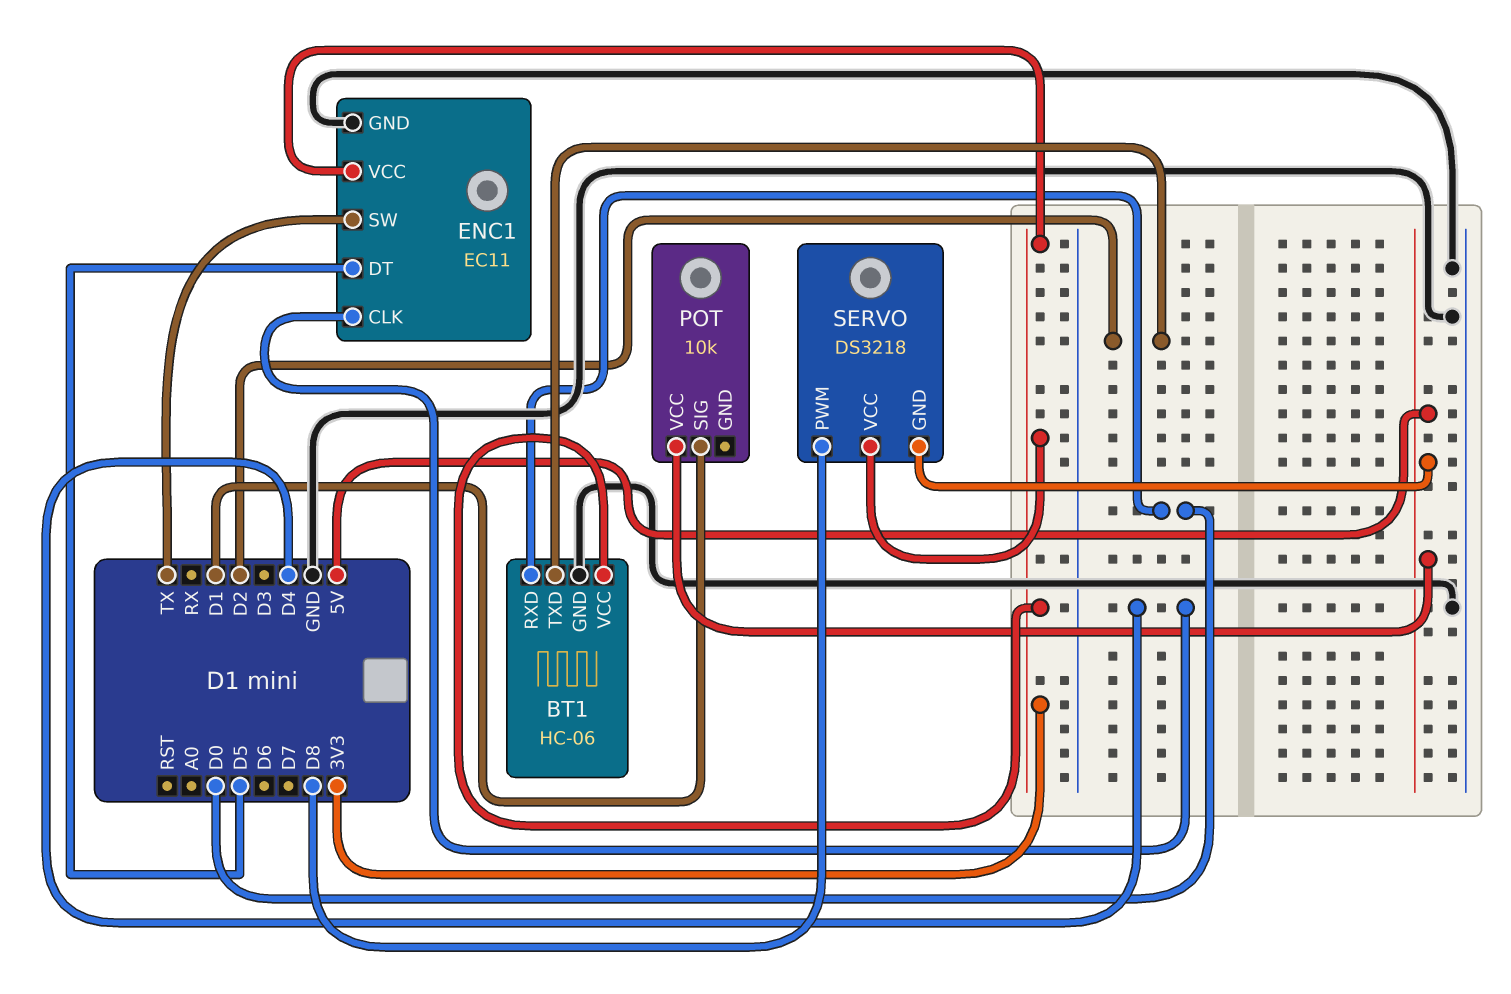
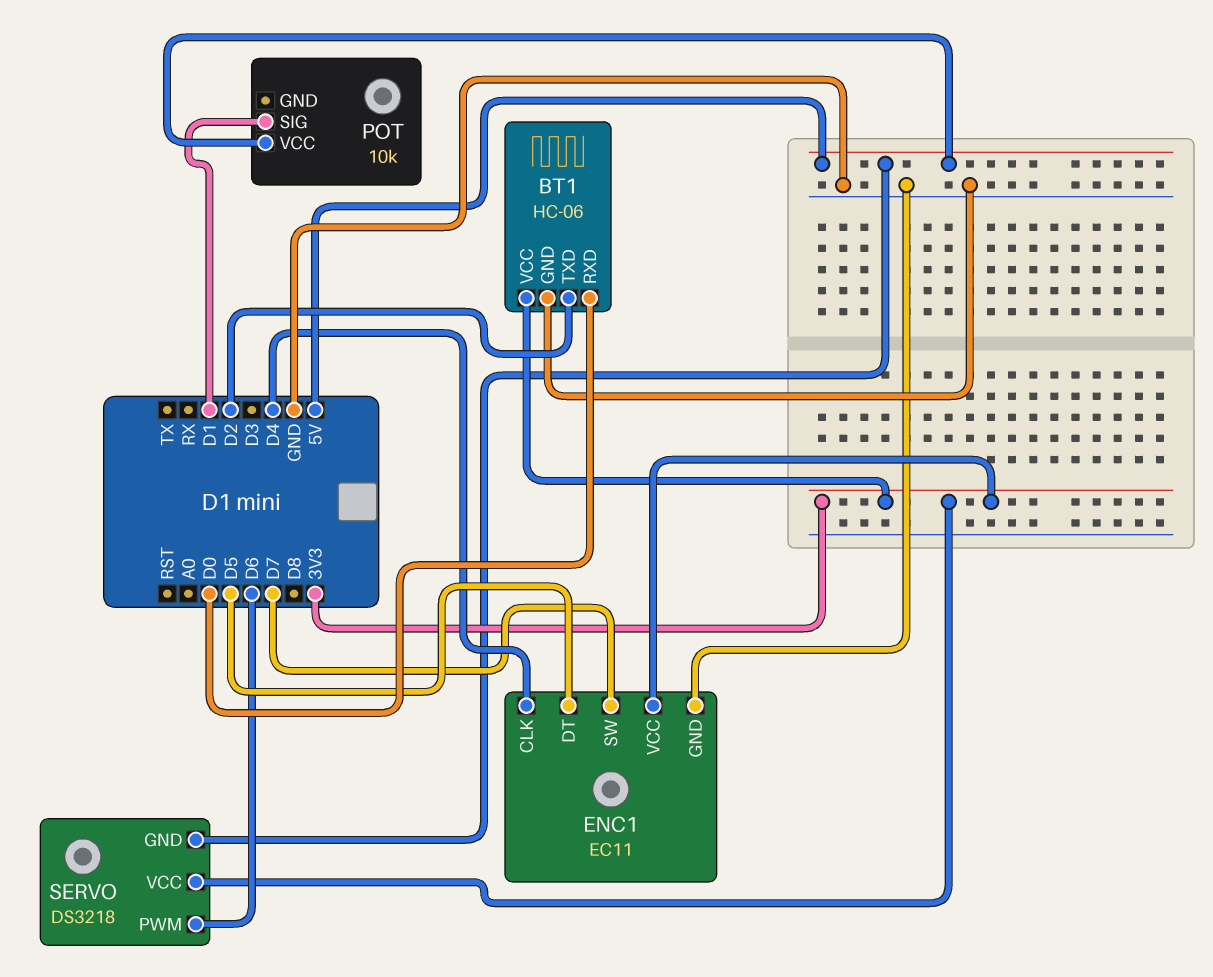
ENC1 pin SW: TX -> D7
SERVO pin PWM: D8 -> D6

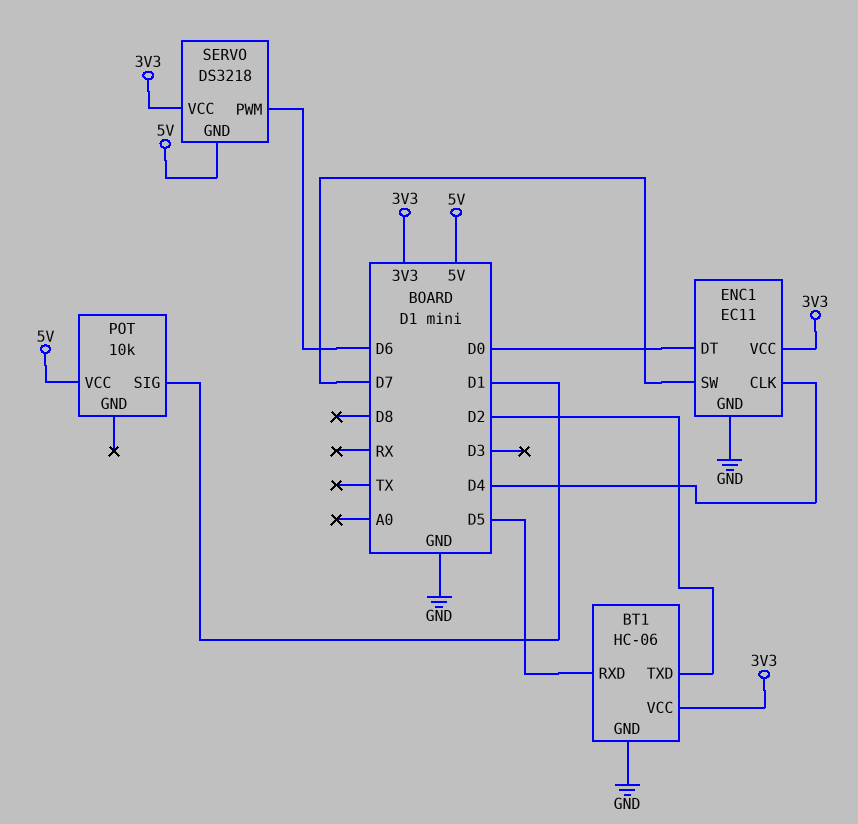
BT1 pin RXD: D0 -> D5
ENC1 pin DT: D5 -> D0

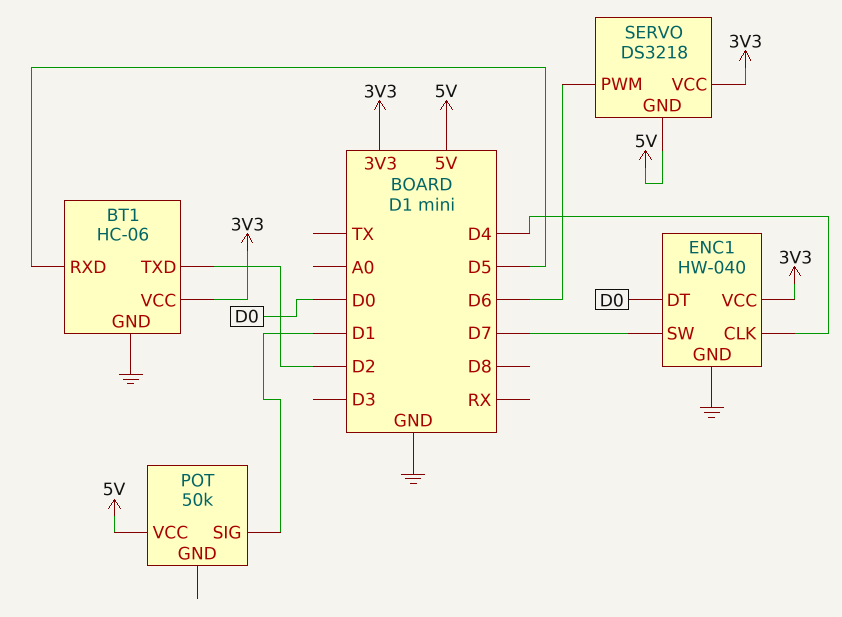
ENC1: EC11 -> HW-040
POT: 10k -> 50k

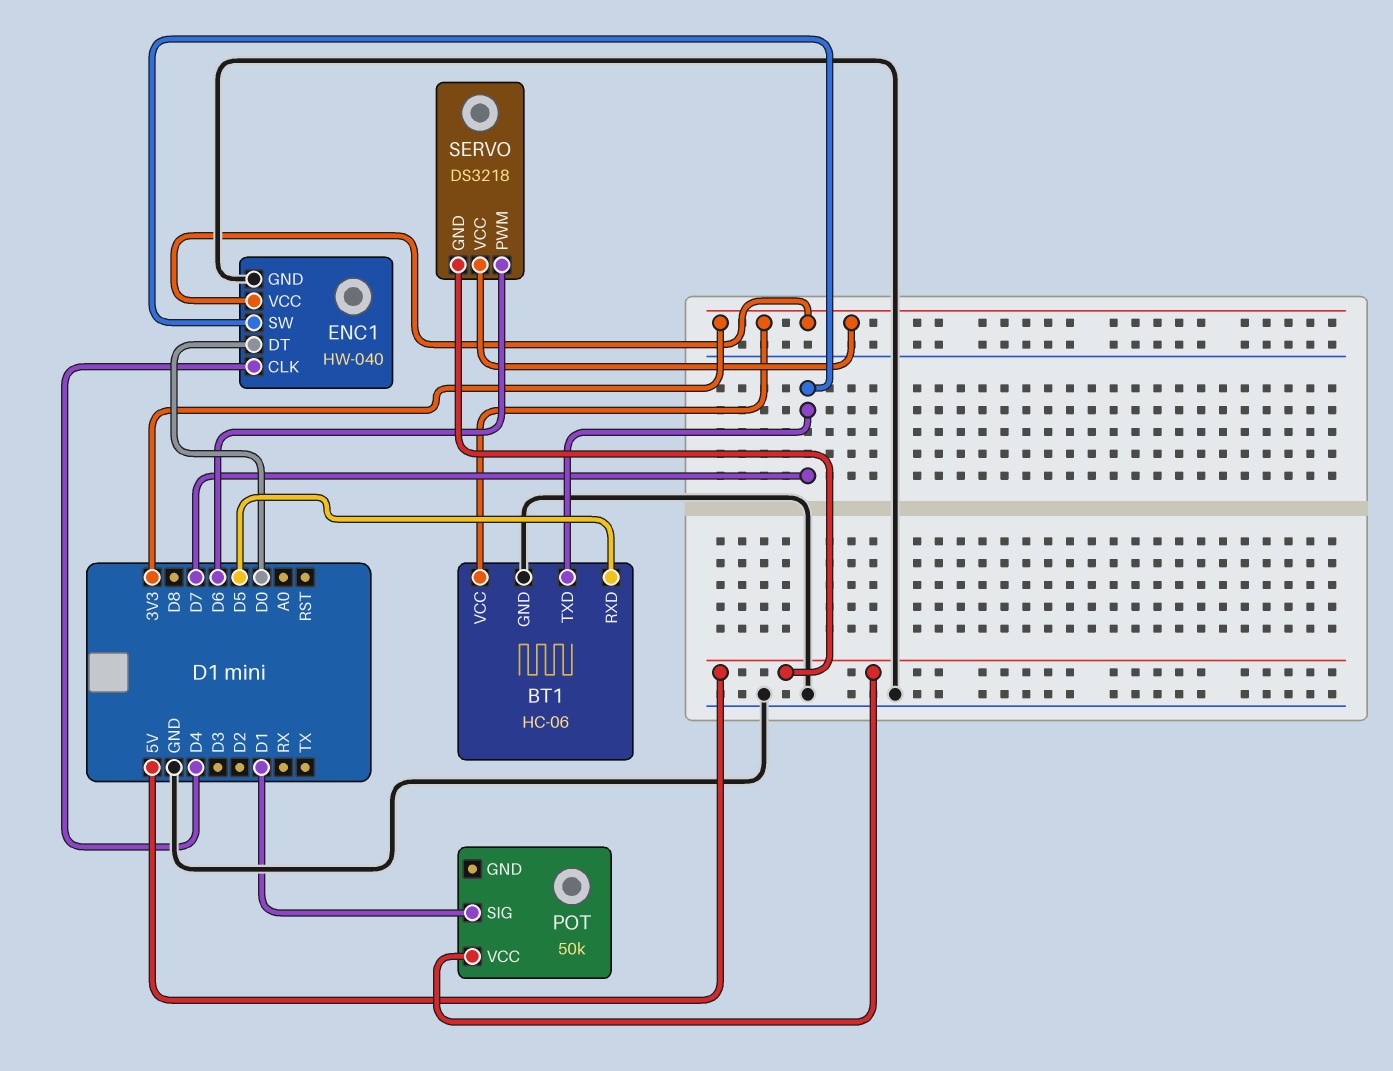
BT1 pin TXD: D2 -> D7

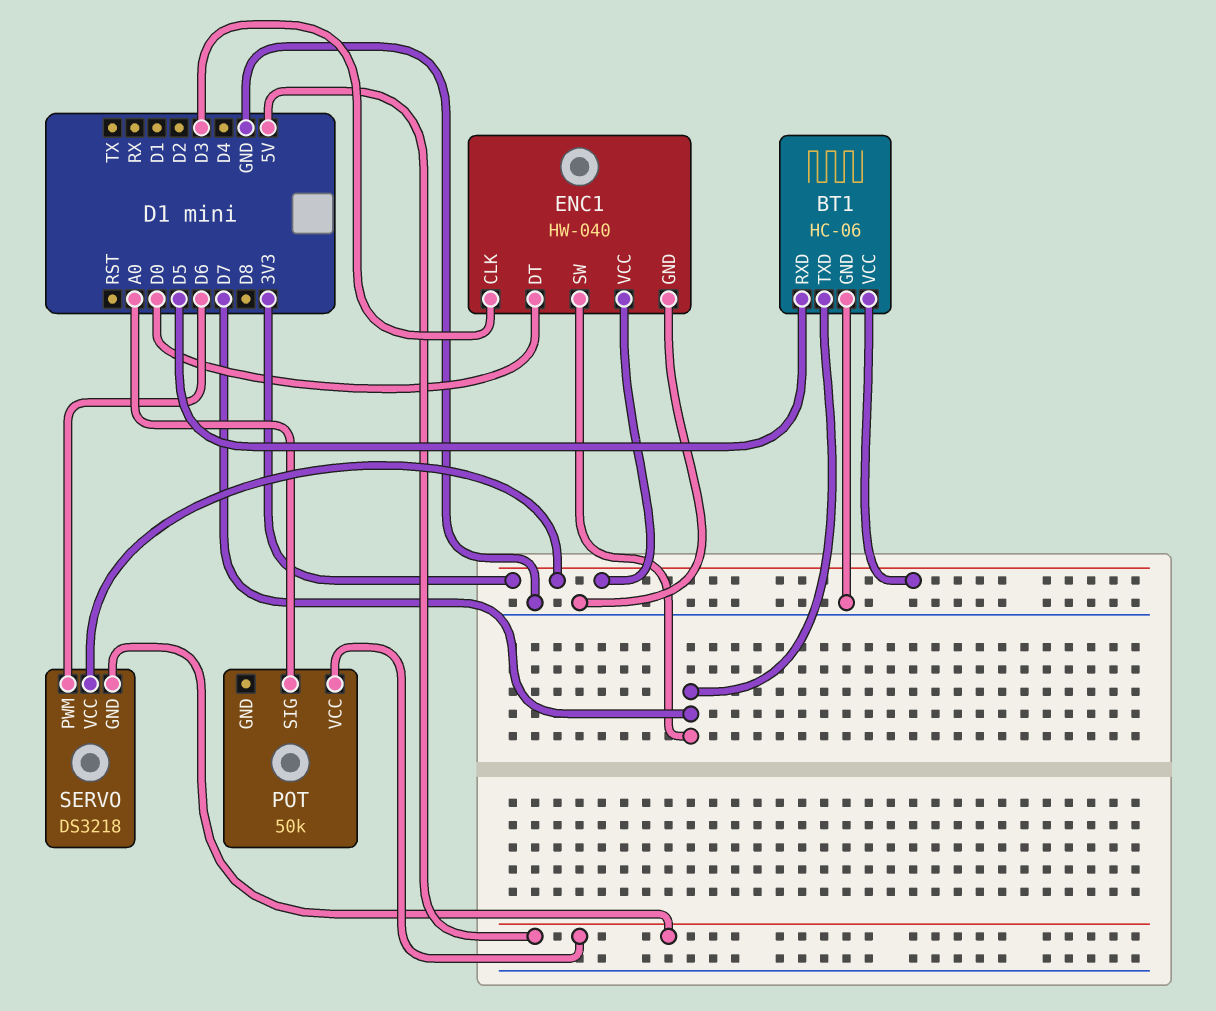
ENC1 pin CLK: D4 -> D3
POT pin SIG: D1 -> A0

